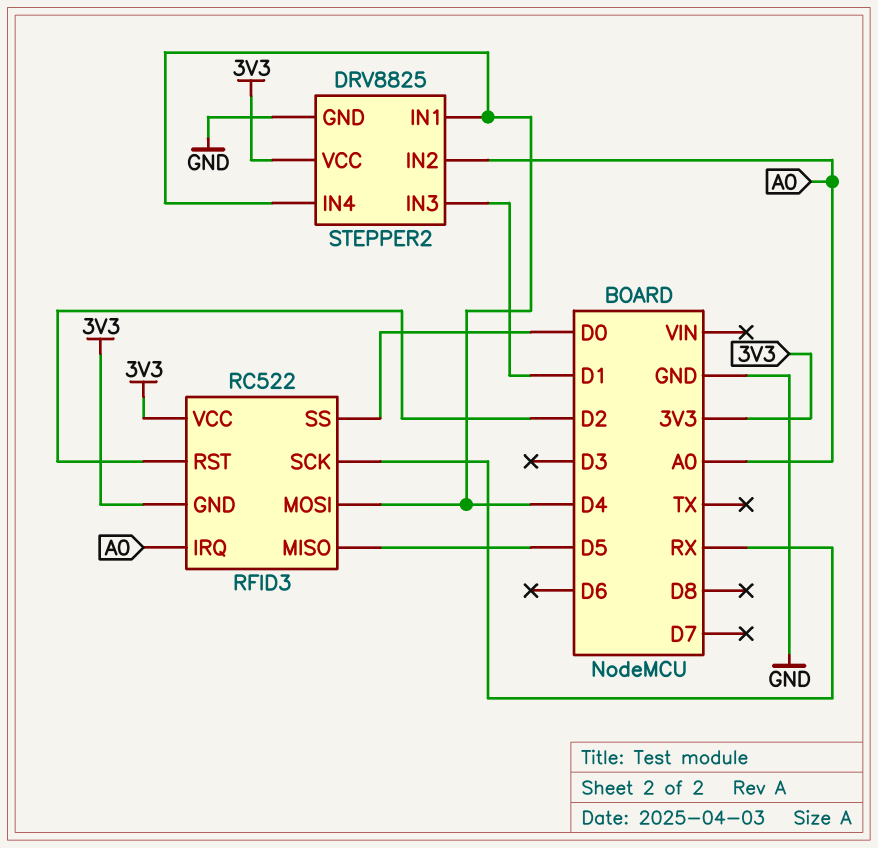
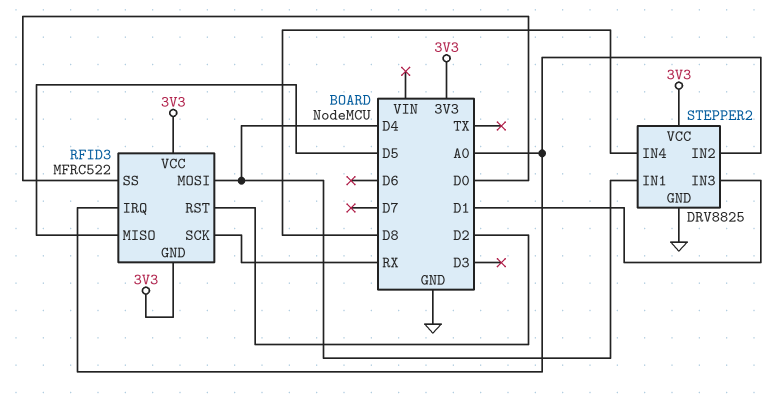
RFID3: RC522 -> MFRC522
STEPPER2 pin IN4: D4 -> D8

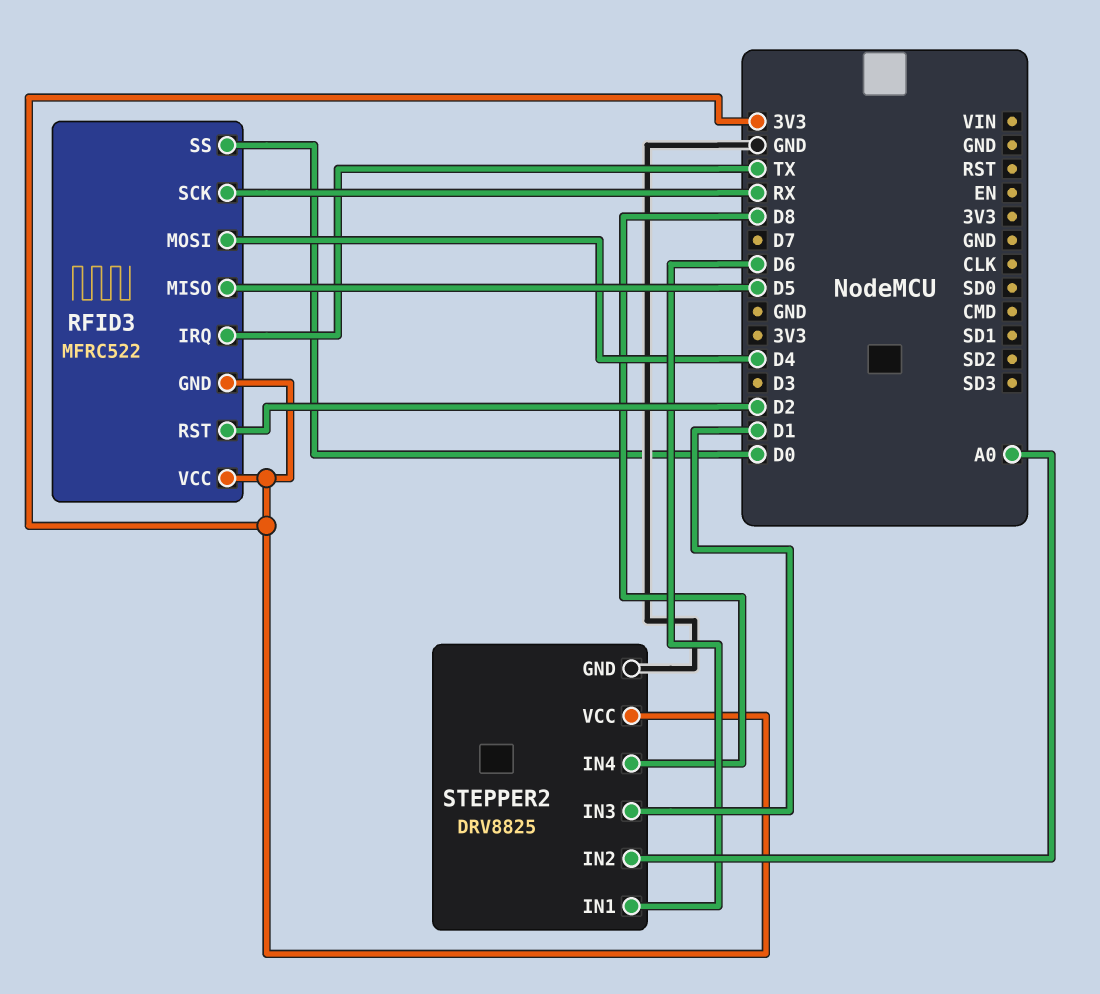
RFID3 pin IRQ: A0 -> TX
STEPPER2 pin IN1: D4 -> D6

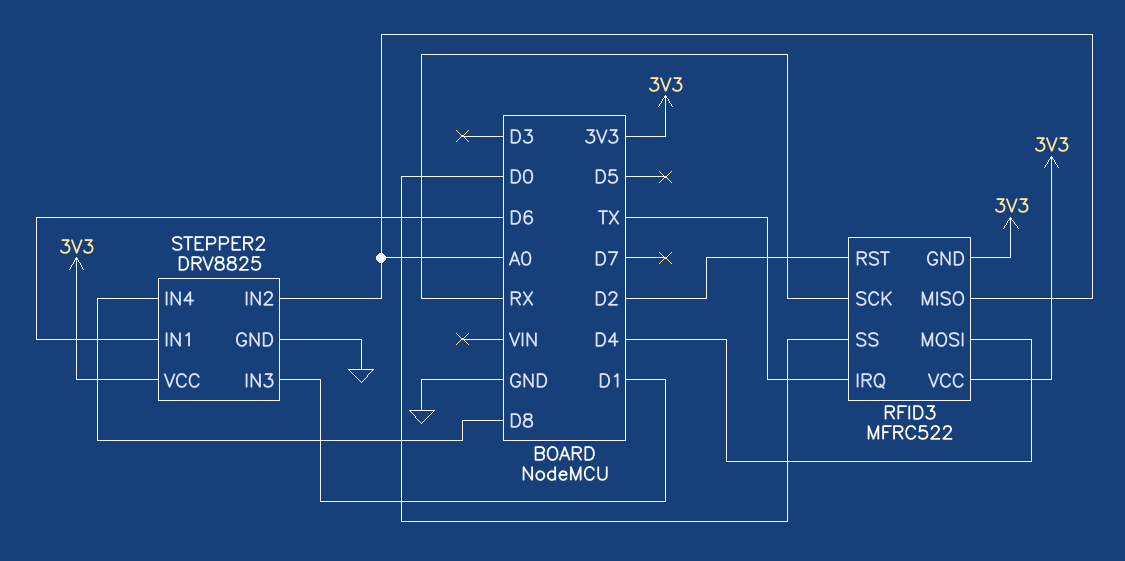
RFID3 pin MISO: D5 -> A0

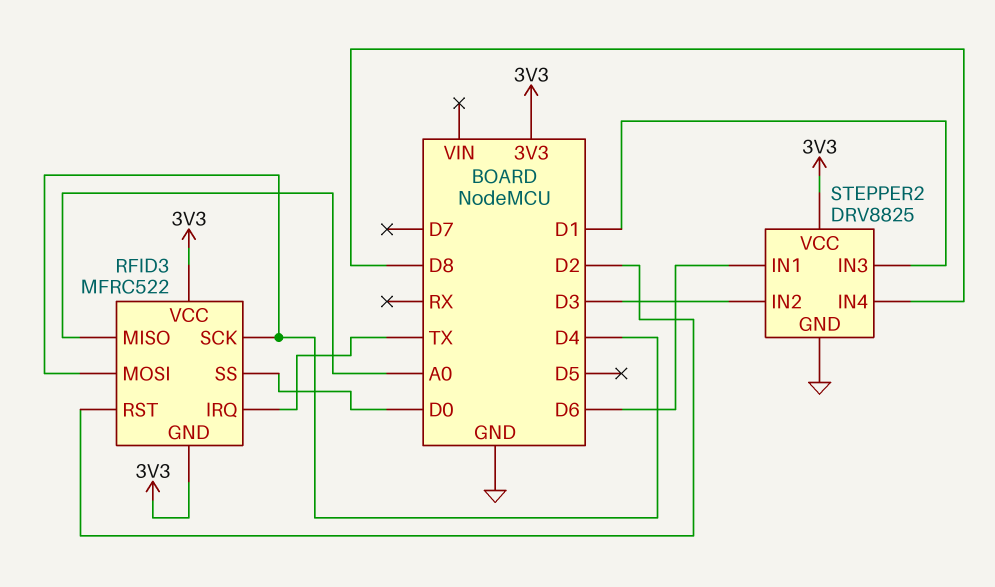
RFID3 pin SCK: RX -> D4
STEPPER2 pin IN2: A0 -> D3

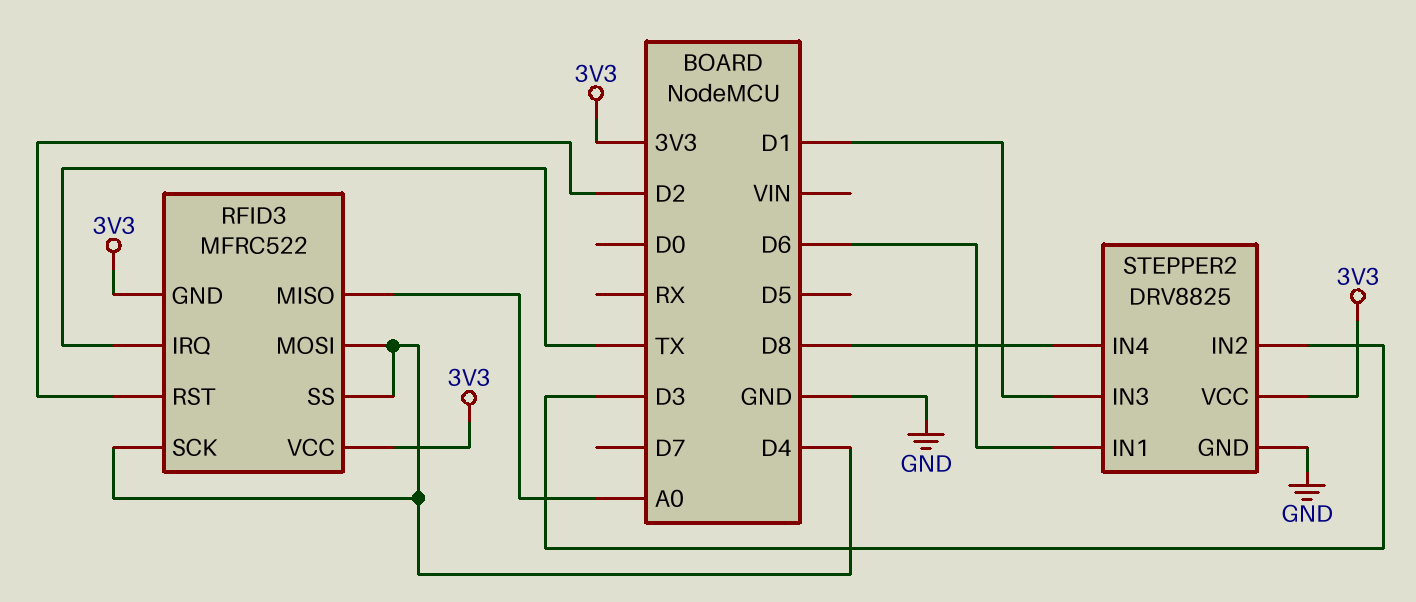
RFID3 pin SS: D0 -> D4

